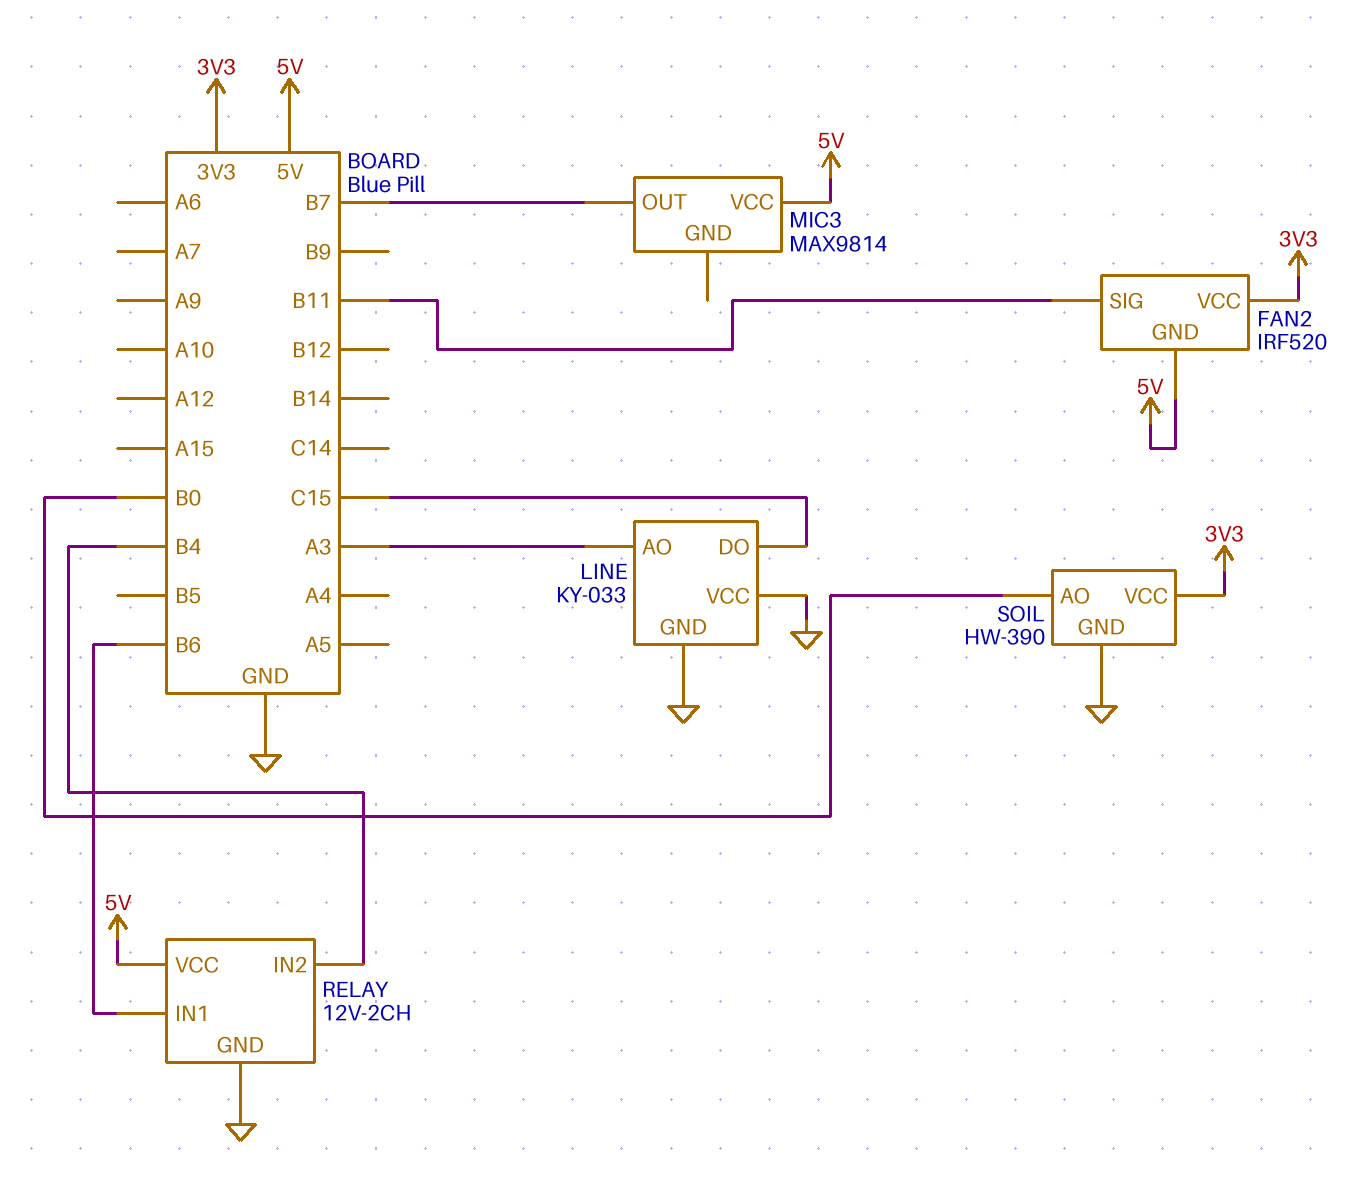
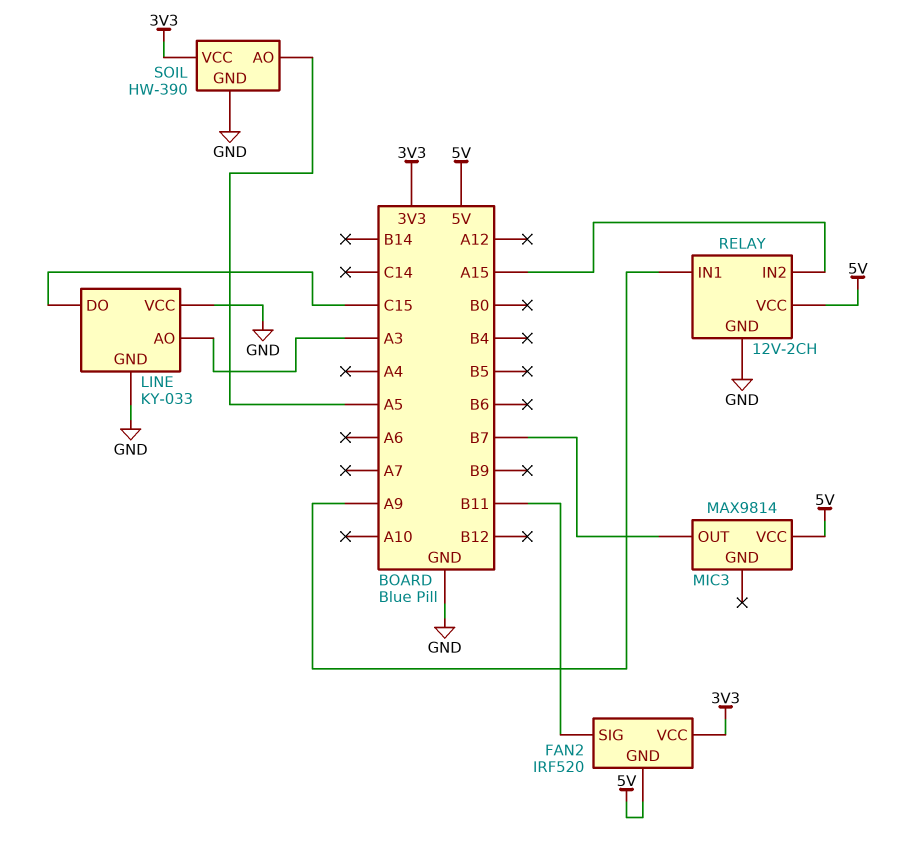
RELAY pin IN1: B6 -> A9
RELAY pin IN2: B4 -> A15
SOIL pin AO: B0 -> A5

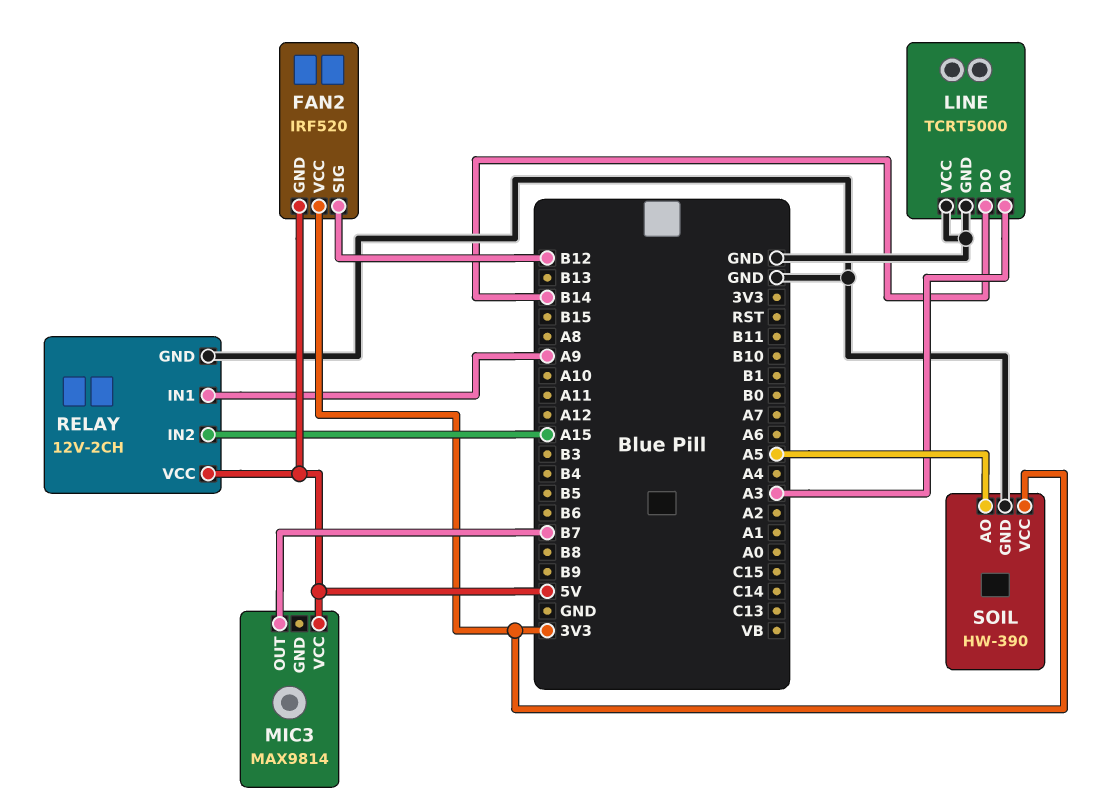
FAN2 pin SIG: B11 -> B12
LINE: KY-033 -> TCRT5000
LINE pin DO: C15 -> B14

